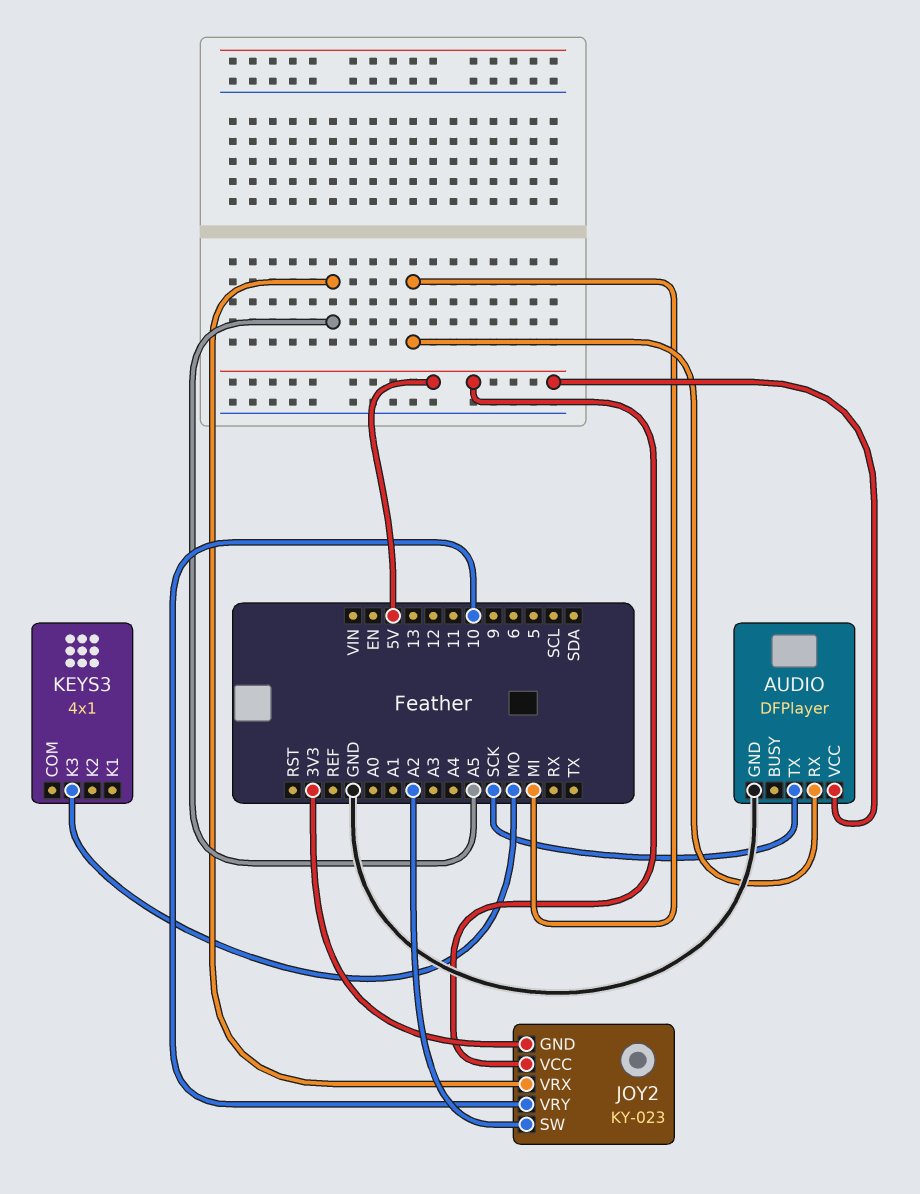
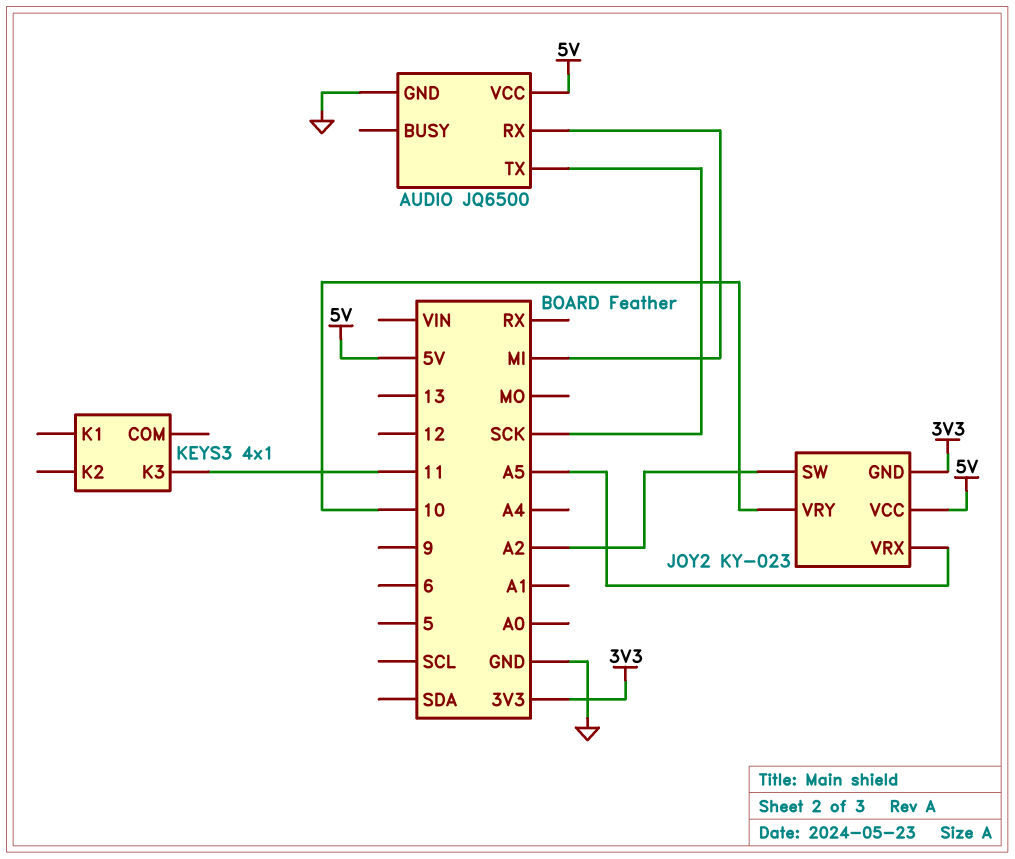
AUDIO: DFPlayer -> JQ6500
KEYS3 pin K3: MO -> 11

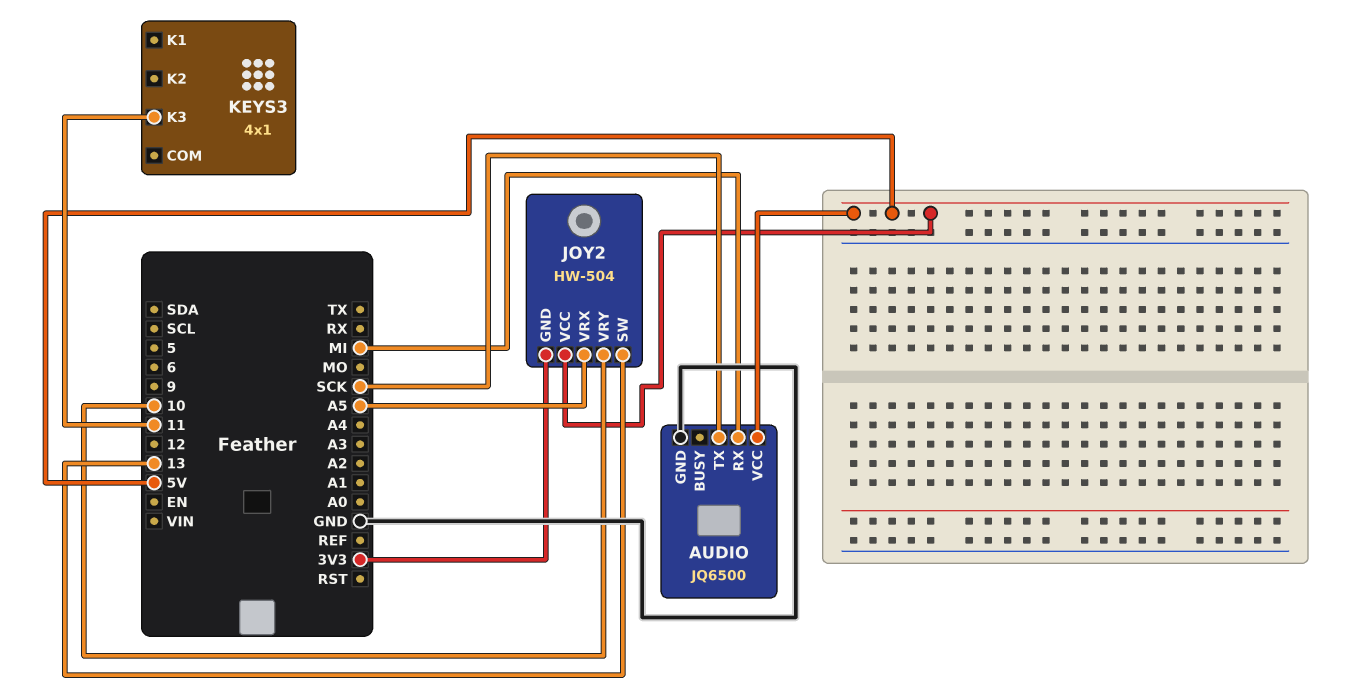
JOY2: KY-023 -> HW-504
JOY2 pin SW: A2 -> 13

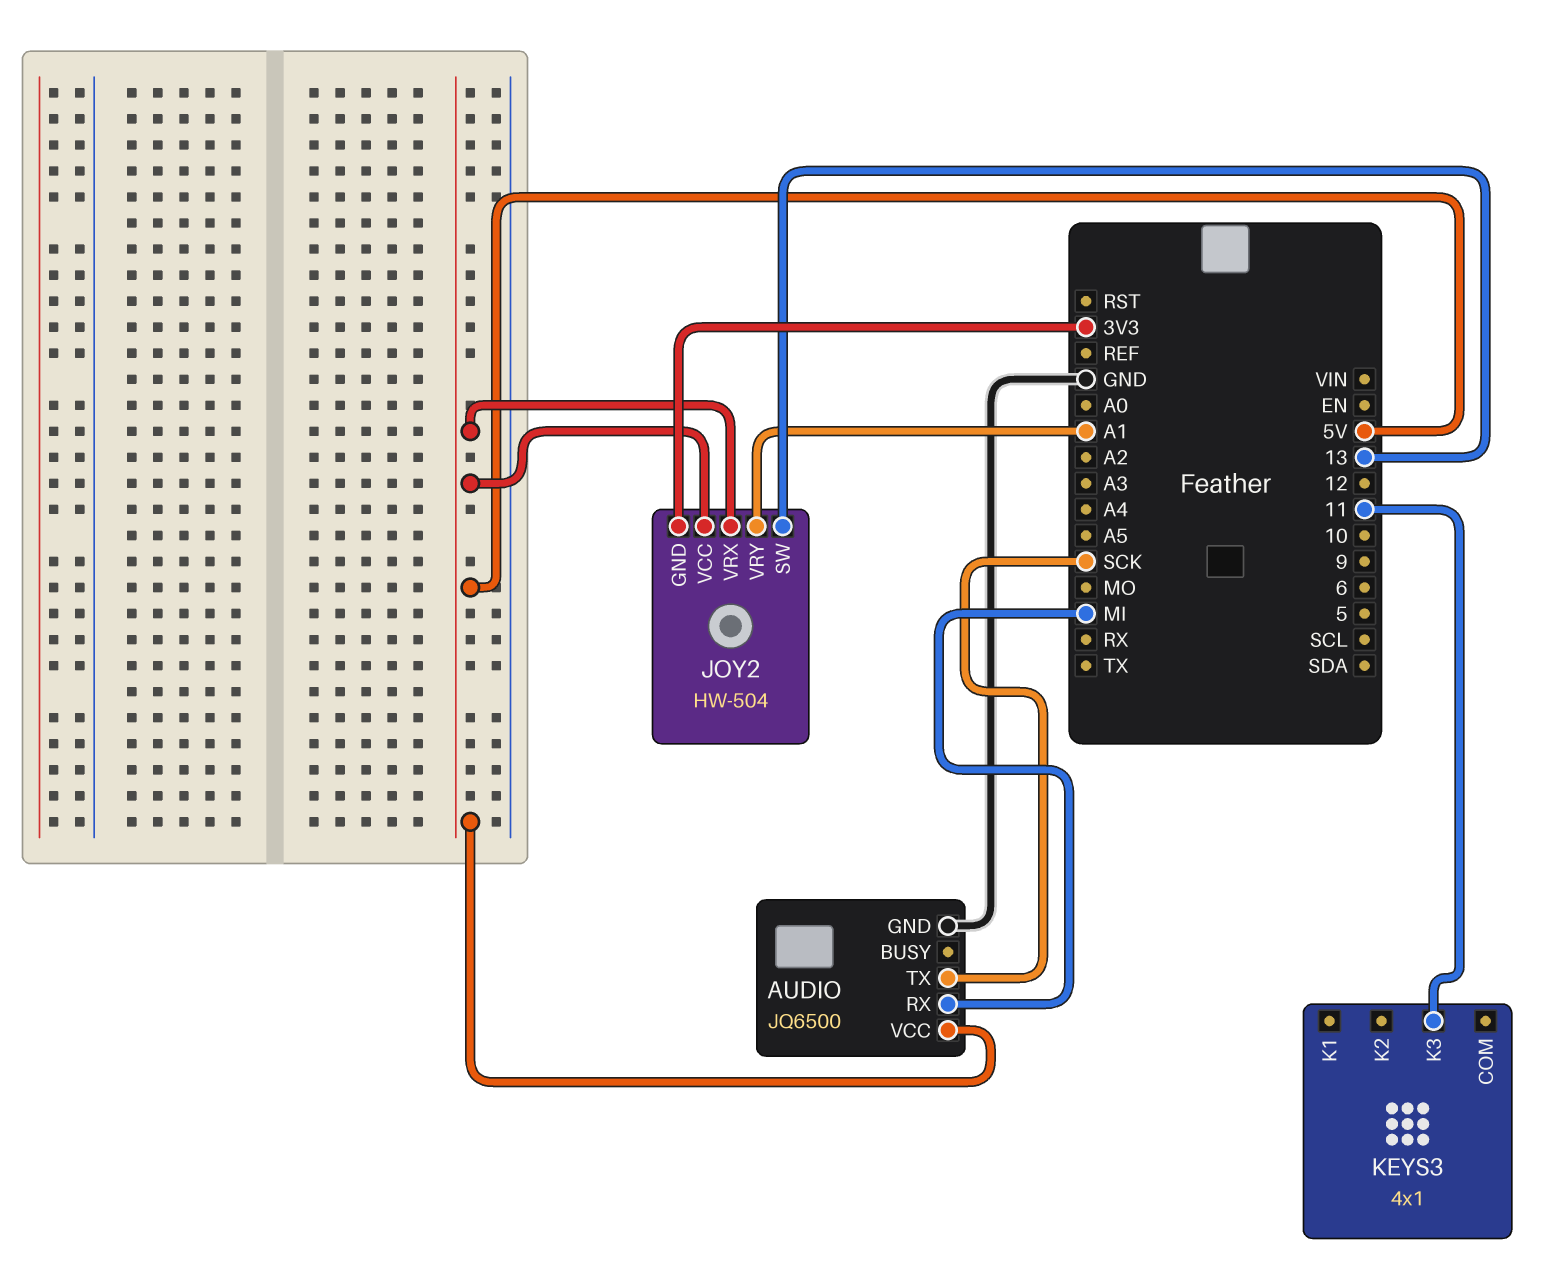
JOY2 pin VRX: A5 -> 5V
JOY2 pin VRY: 10 -> A1

